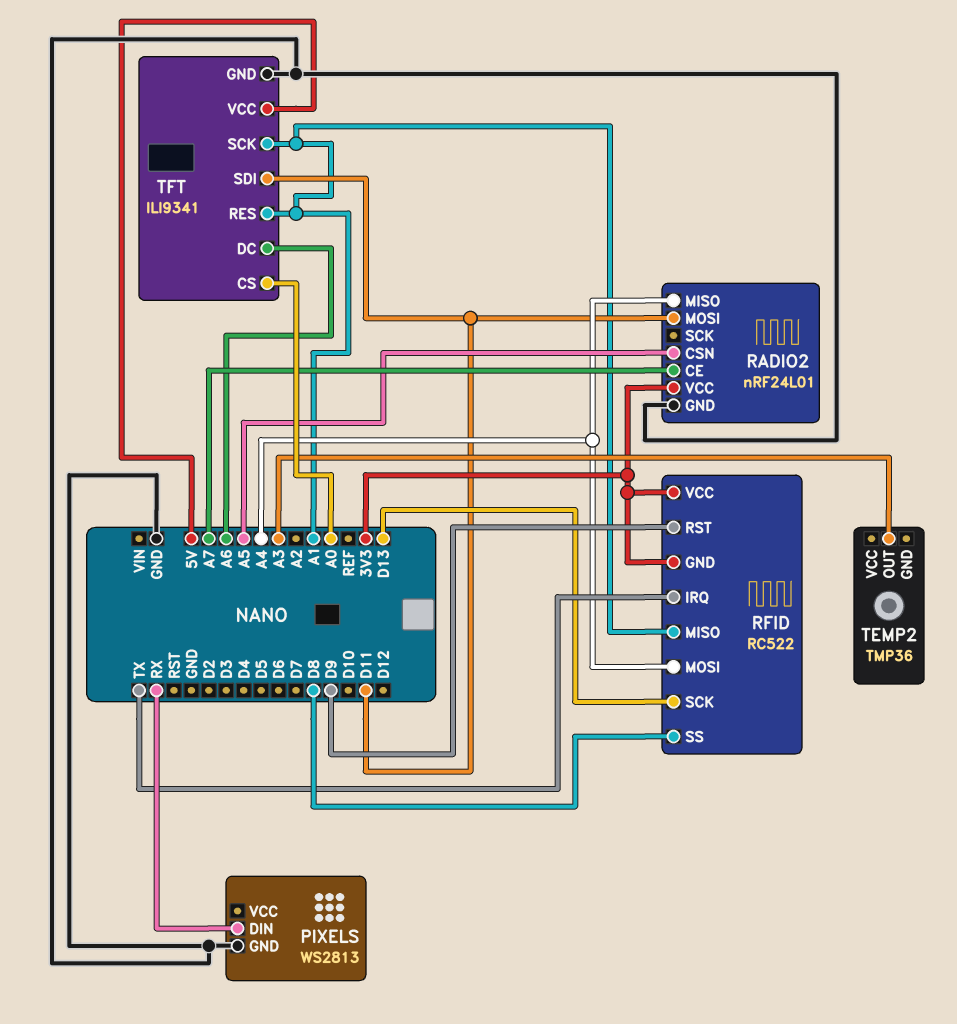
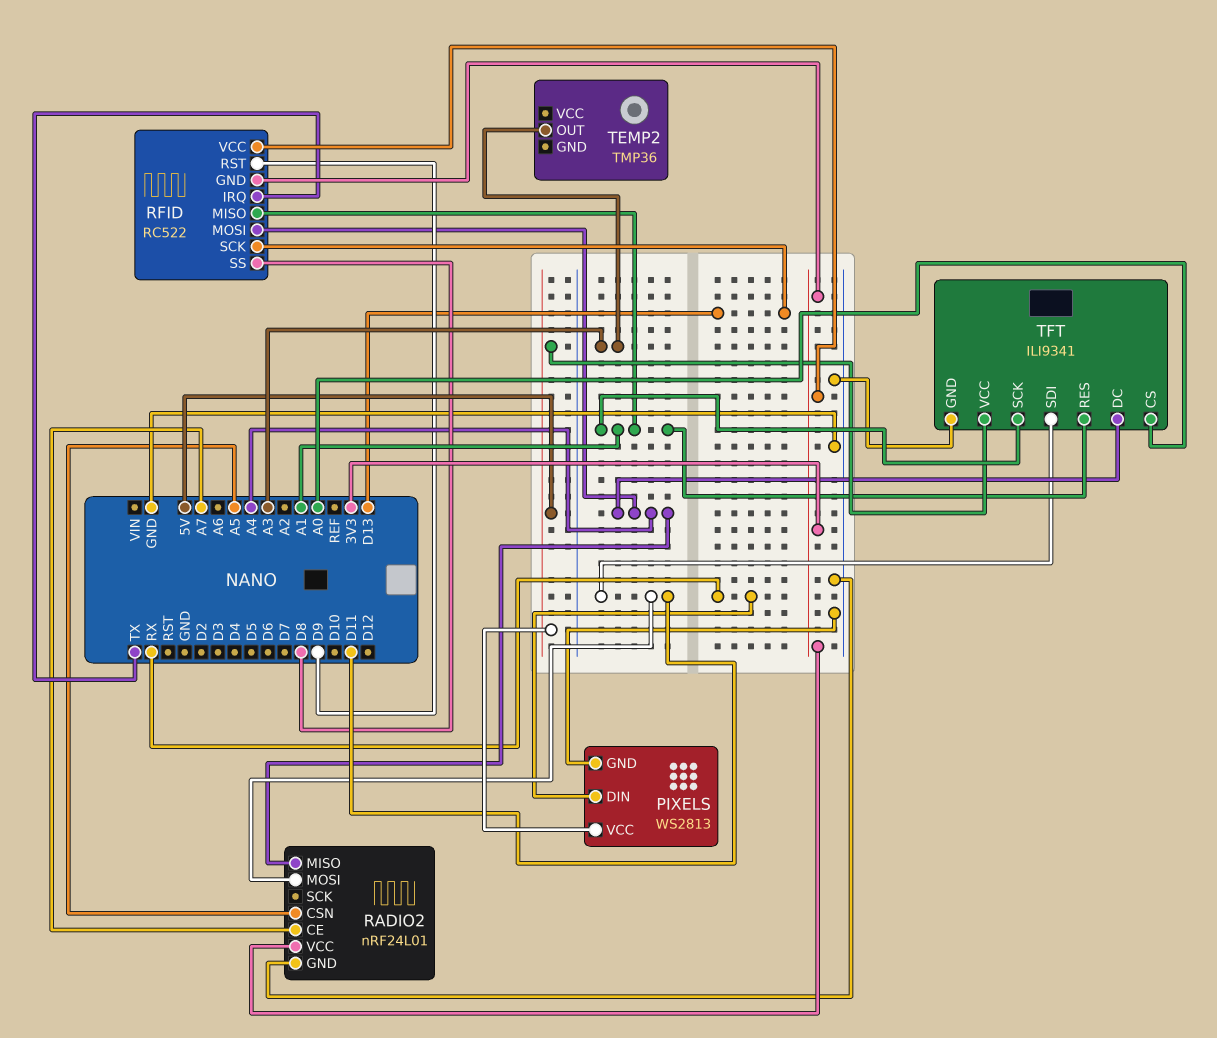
PIXELS pin VCC: none -> 5V
TFT pin DC: A6 -> A4

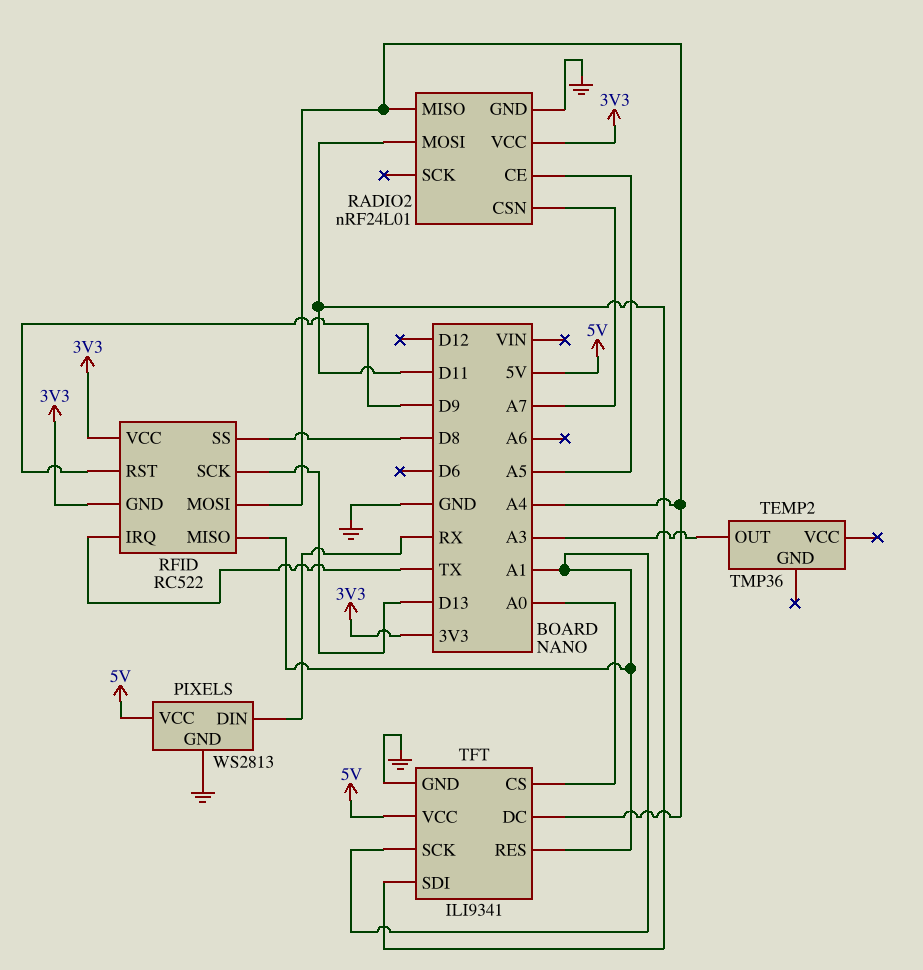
RADIO2 pin CE: A7 -> A5
RADIO2 pin CSN: A5 -> A7

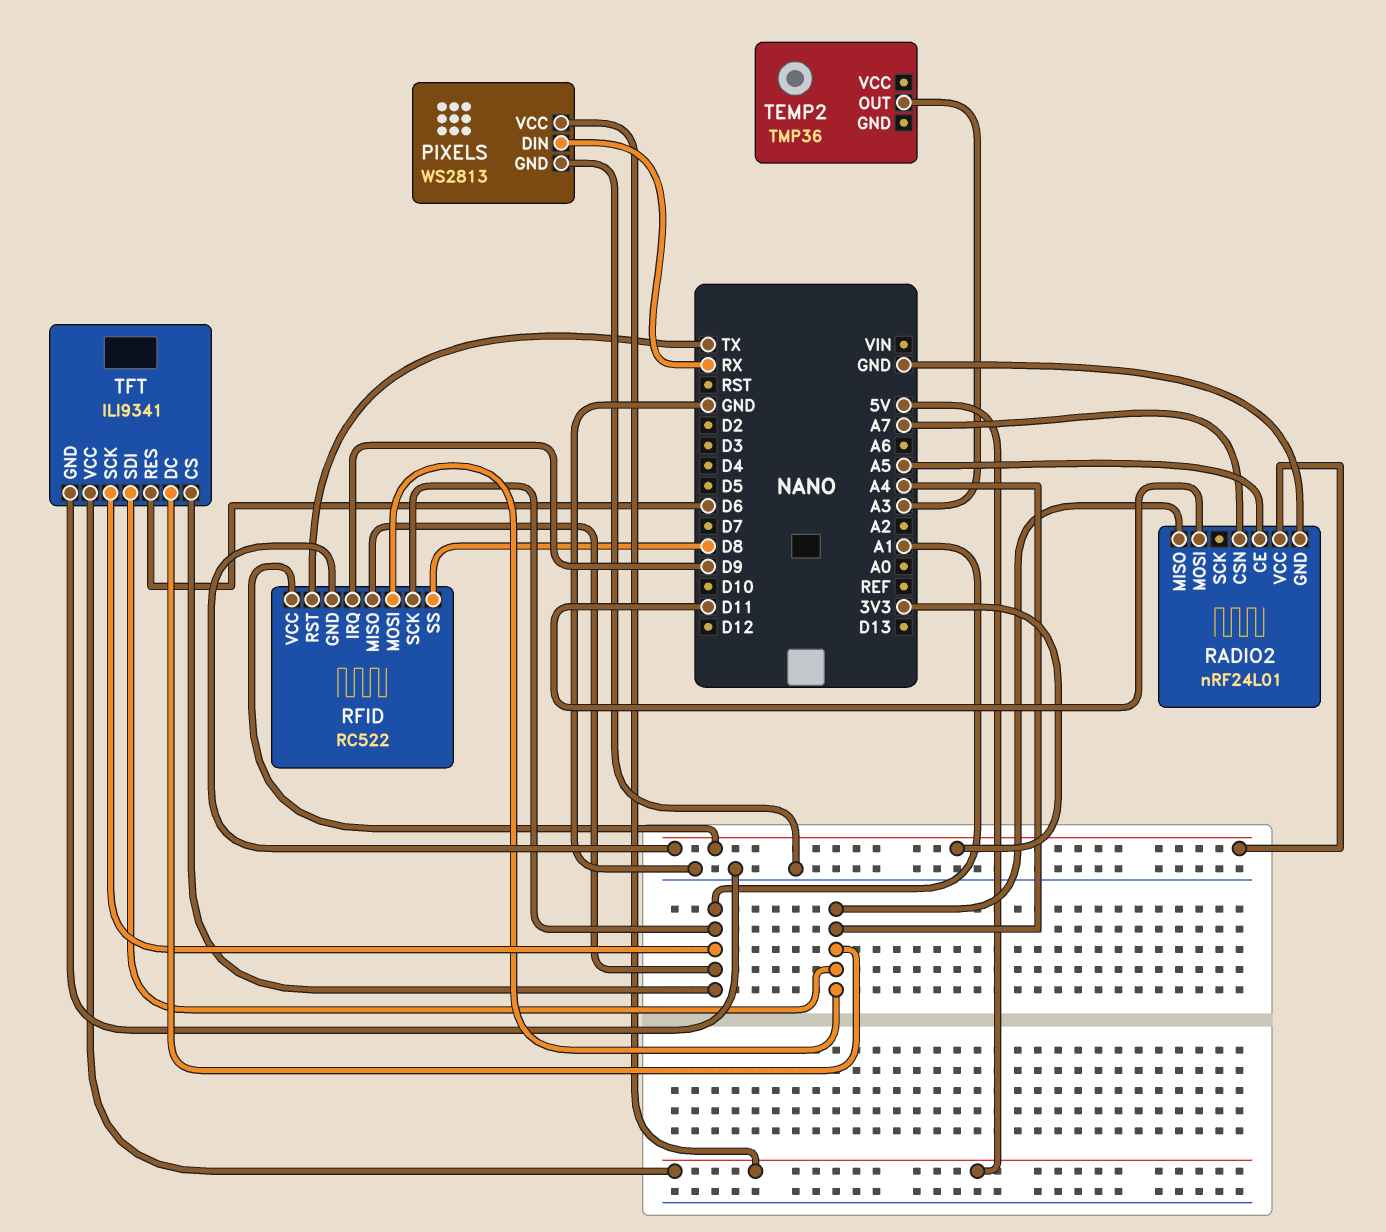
RFID pin IRQ: TX -> D9
RFID pin RST: D9 -> TX
RFID pin SCK: D13 -> A1
TFT pin CS: A0 -> A1
TFT pin RES: A1 -> D6
TFT pin SDI: D11 -> A4

